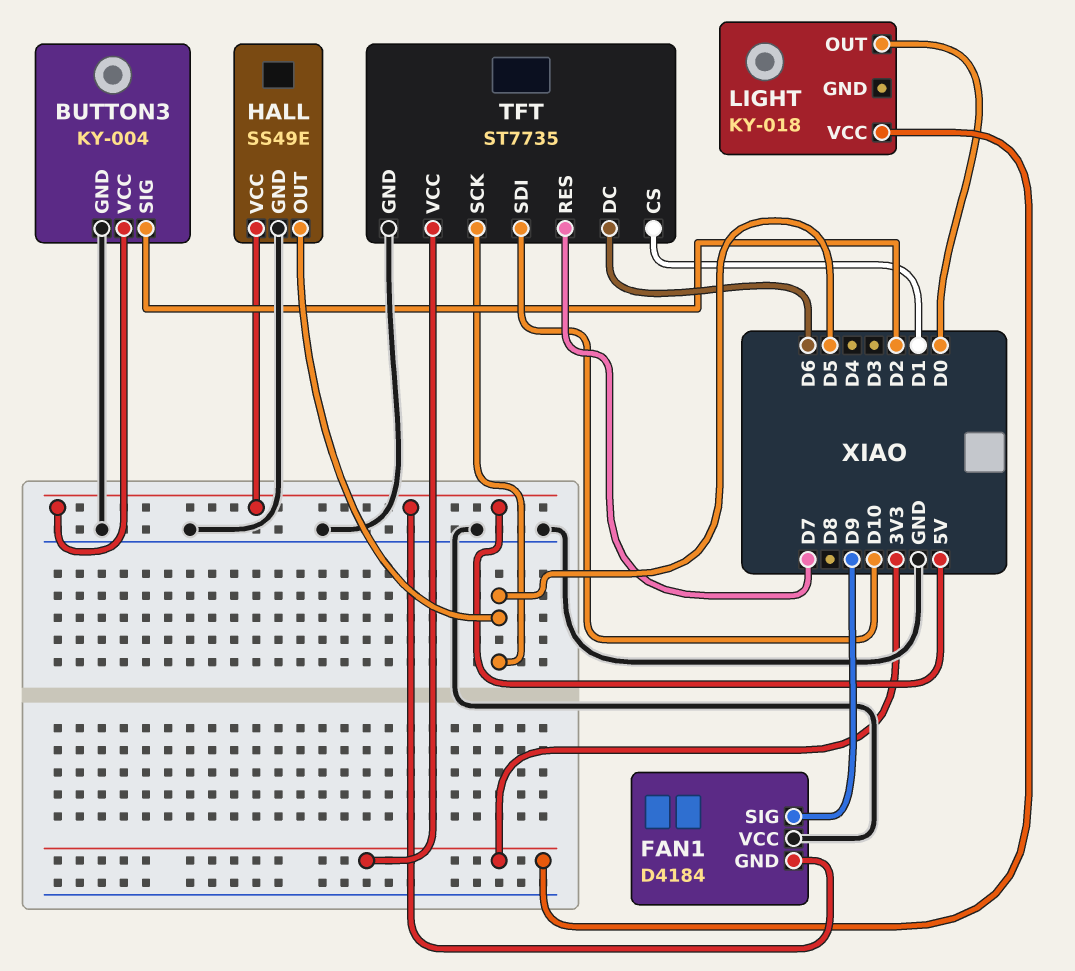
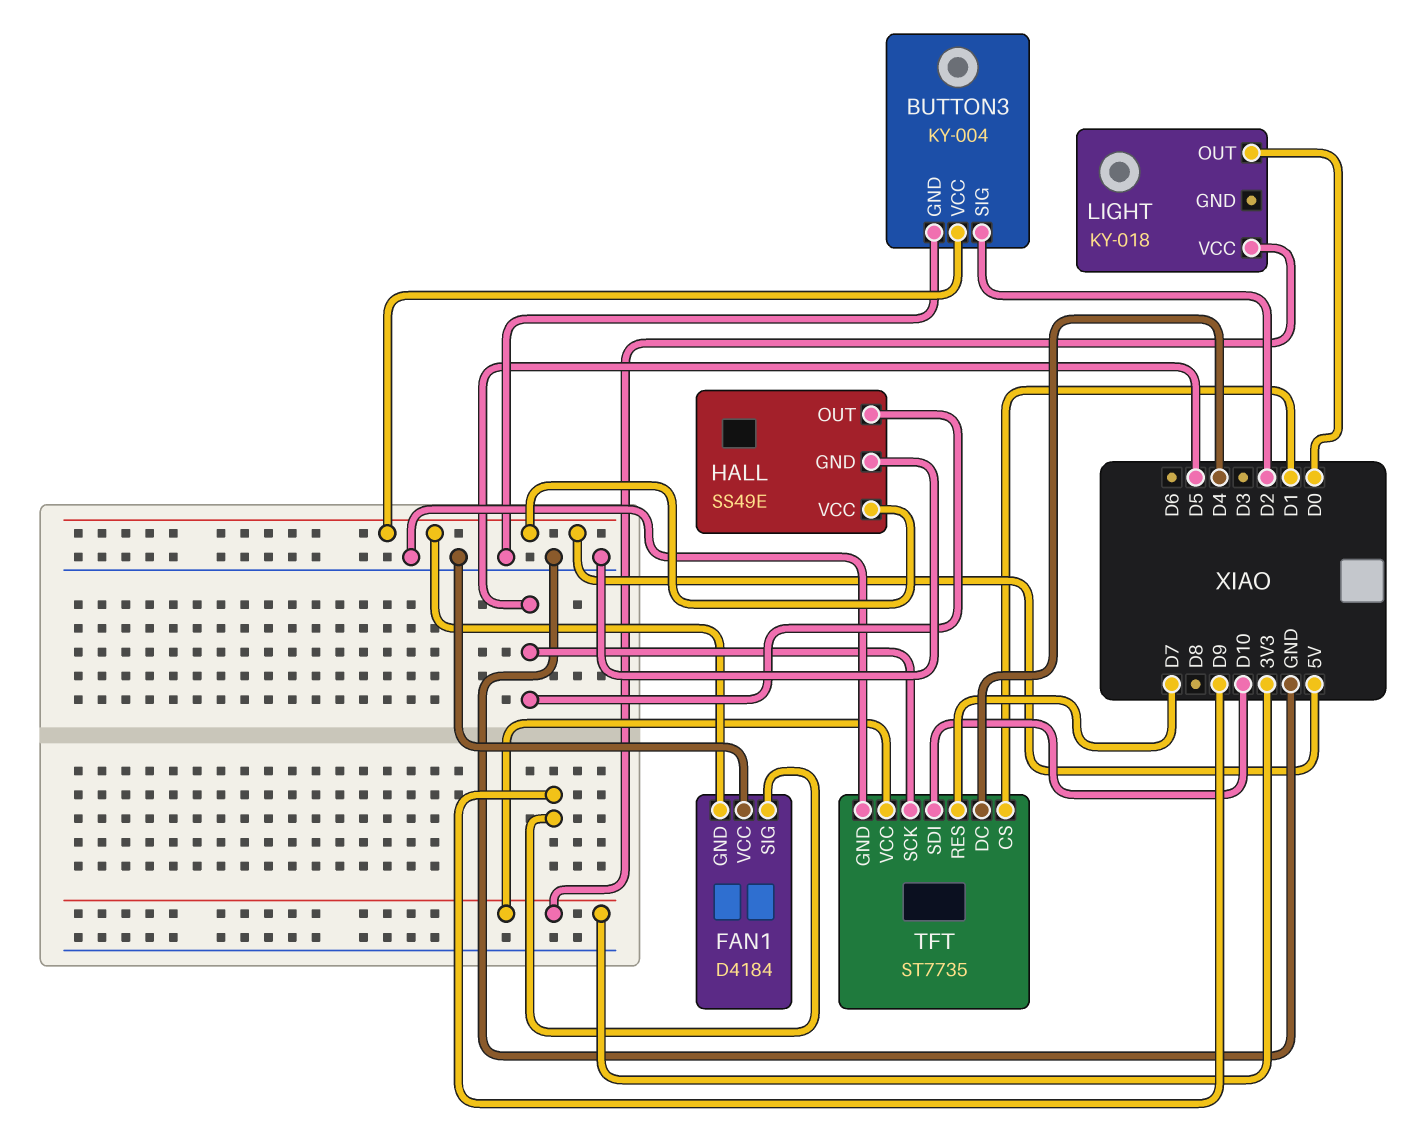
TFT pin DC: D6 -> D4

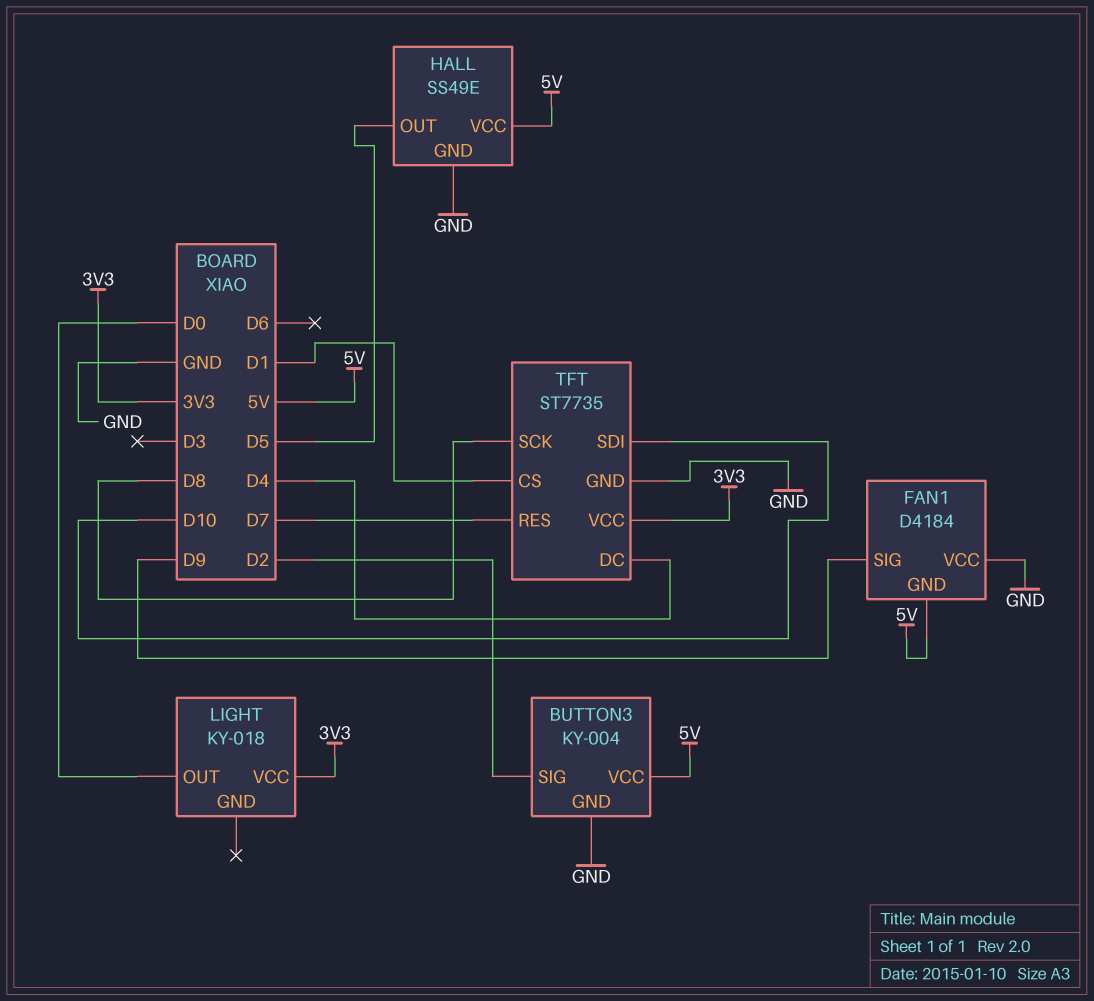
TFT pin SCK: D5 -> D8

